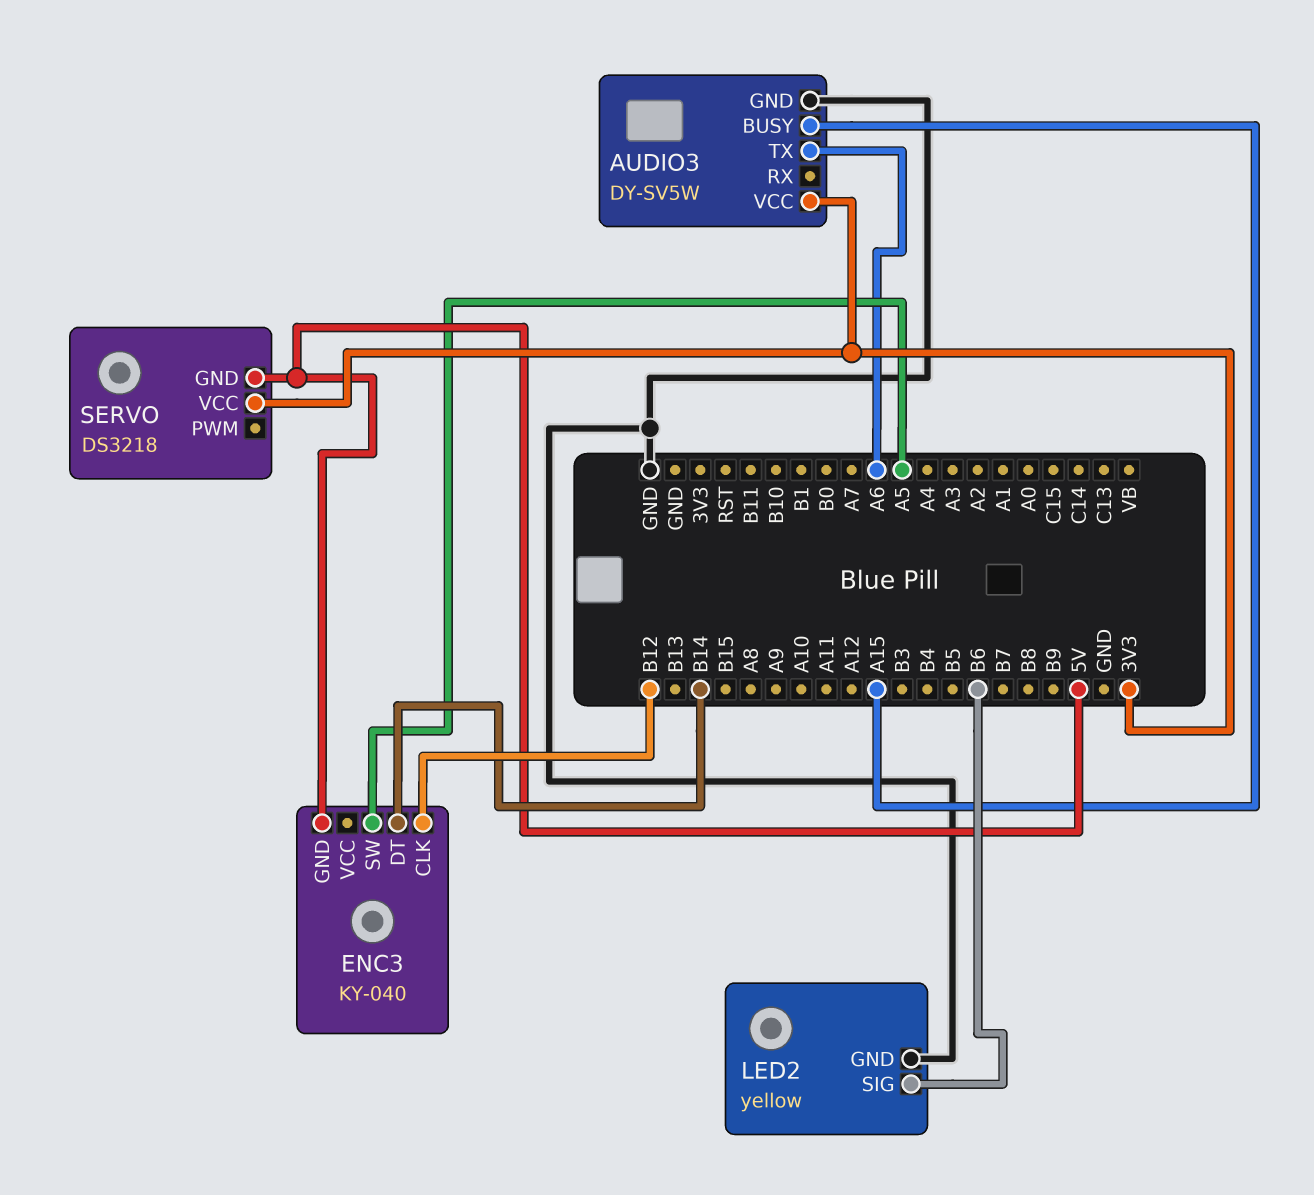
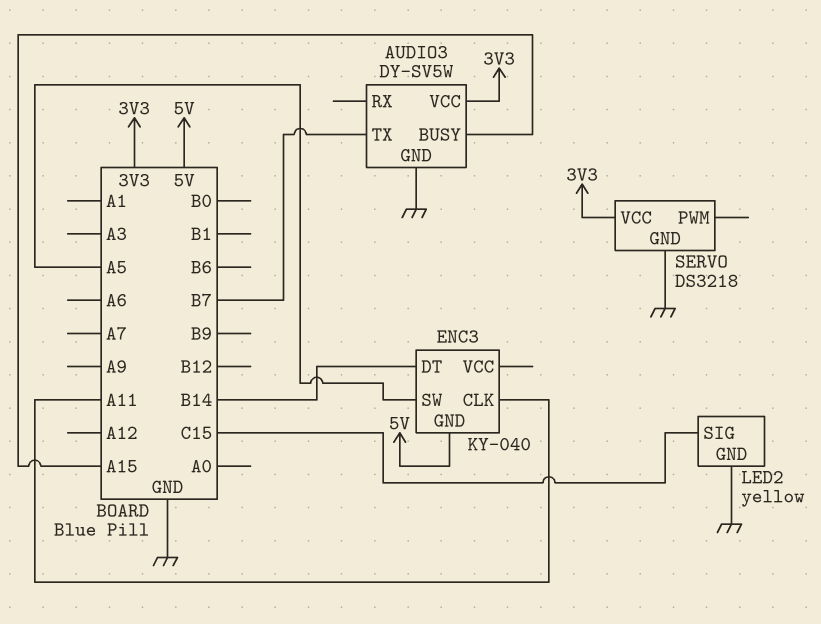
AUDIO3 pin TX: A6 -> B7
ENC3 pin CLK: B12 -> A11
LED2 pin SIG: B6 -> C15
SERVO pin GND: 5V -> GND

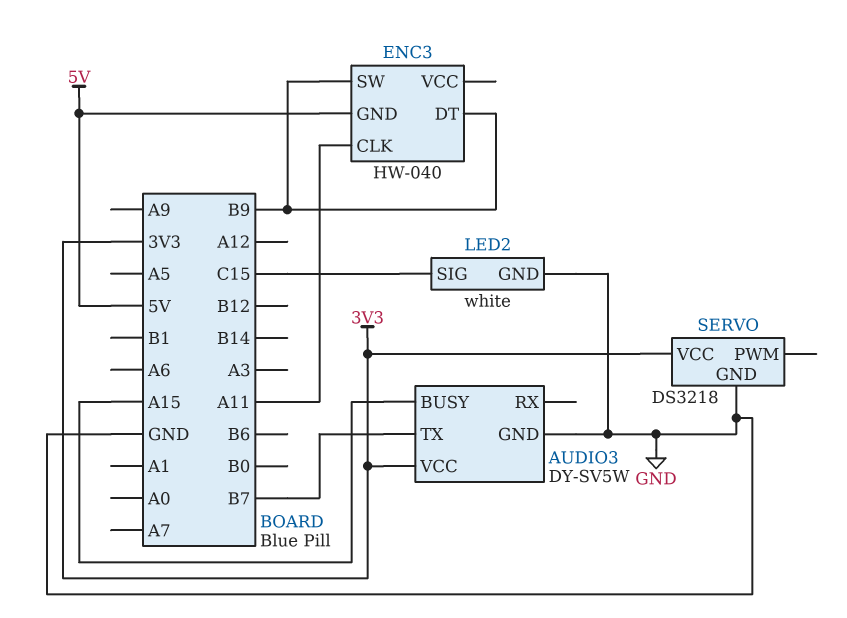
ENC3: KY-040 -> HW-040
ENC3 pin DT: B14 -> B9
ENC3 pin SW: A5 -> B9
LED2: yellow -> white

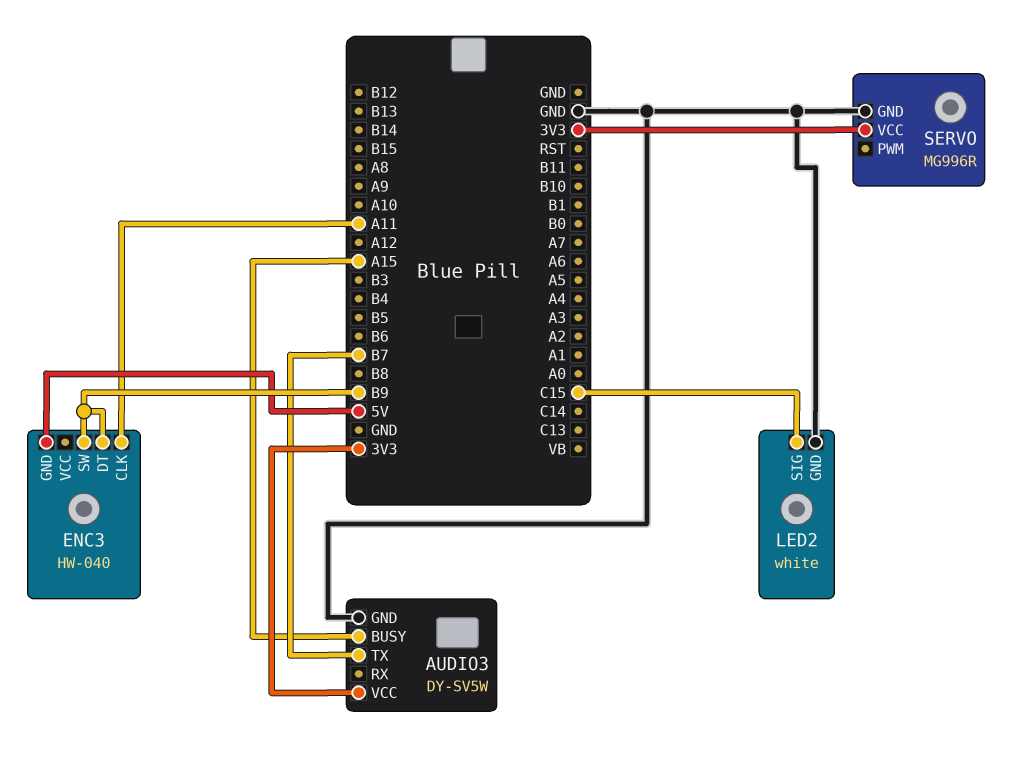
SERVO: DS3218 -> MG996R

